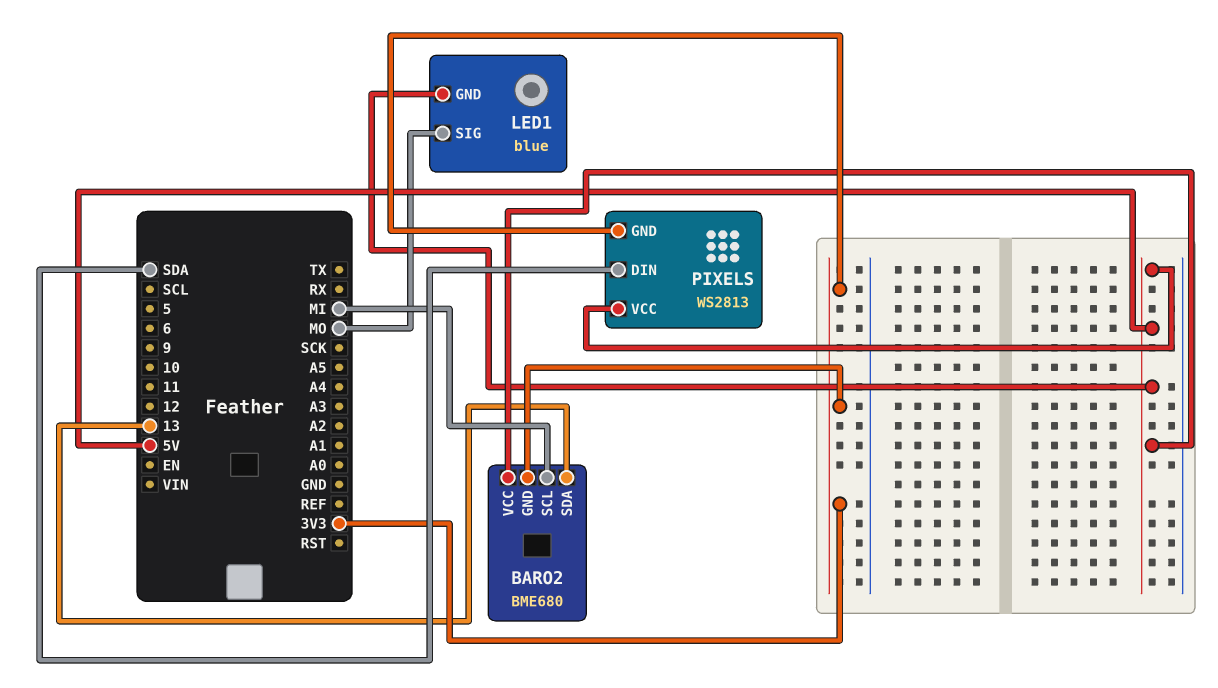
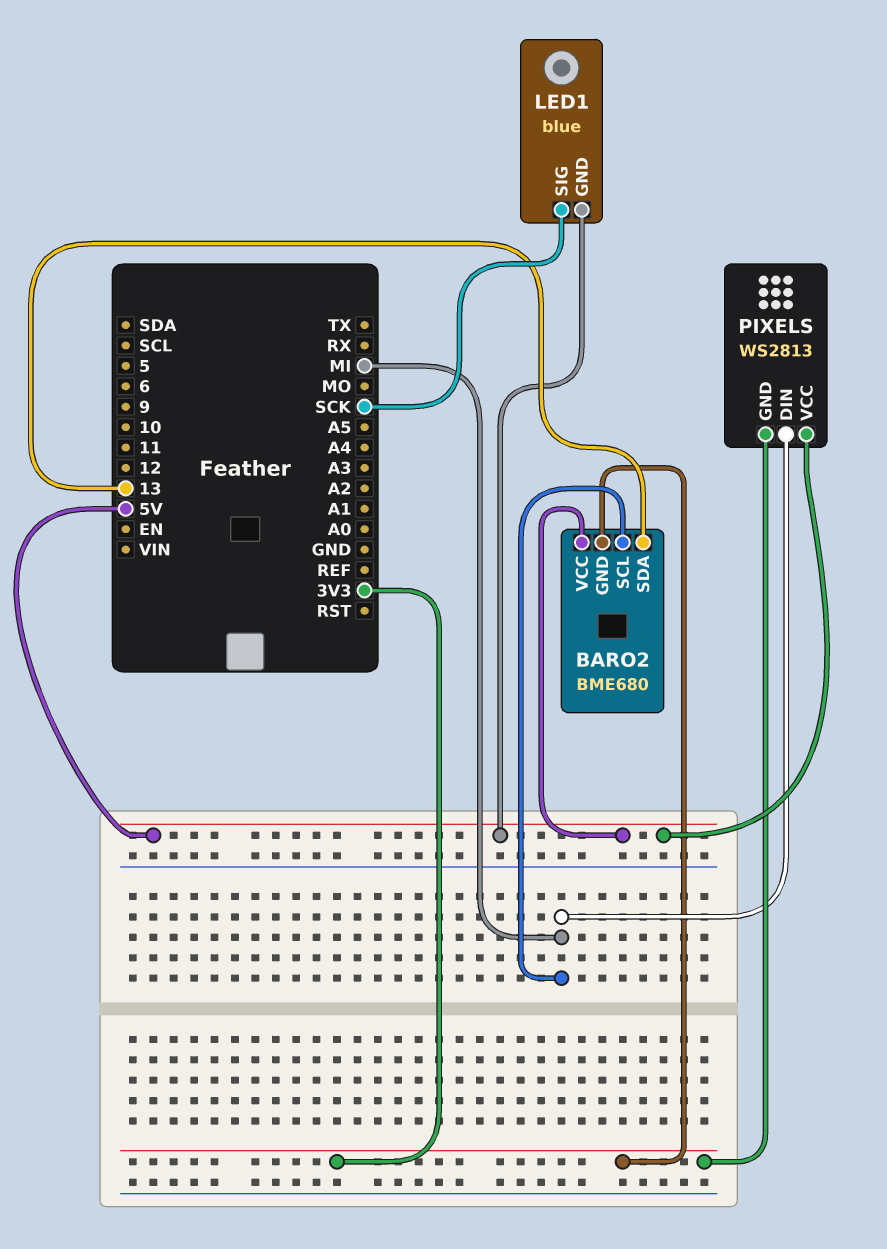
LED1 pin SIG: MO -> SCK
PIXELS pin DIN: SDA -> MI

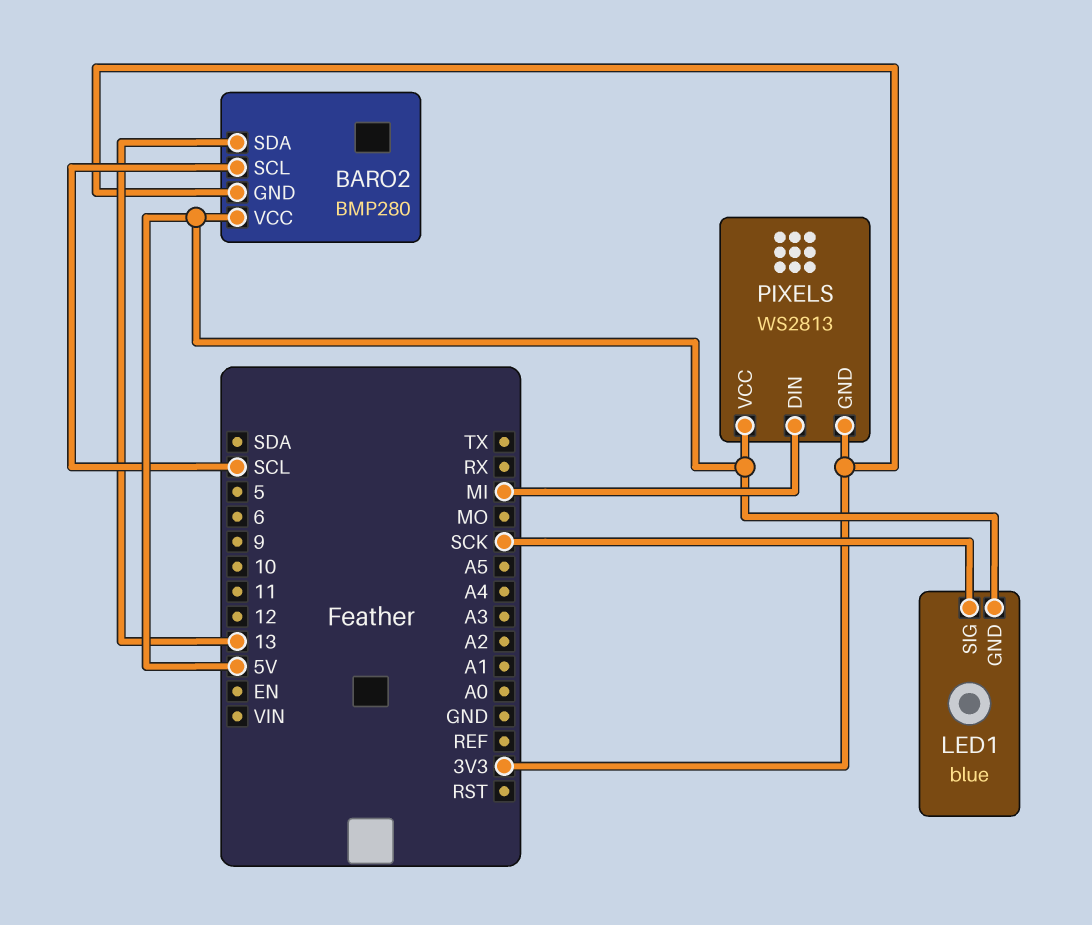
BARO2: BME680 -> BMP280
BARO2 pin SCL: MI -> SCL

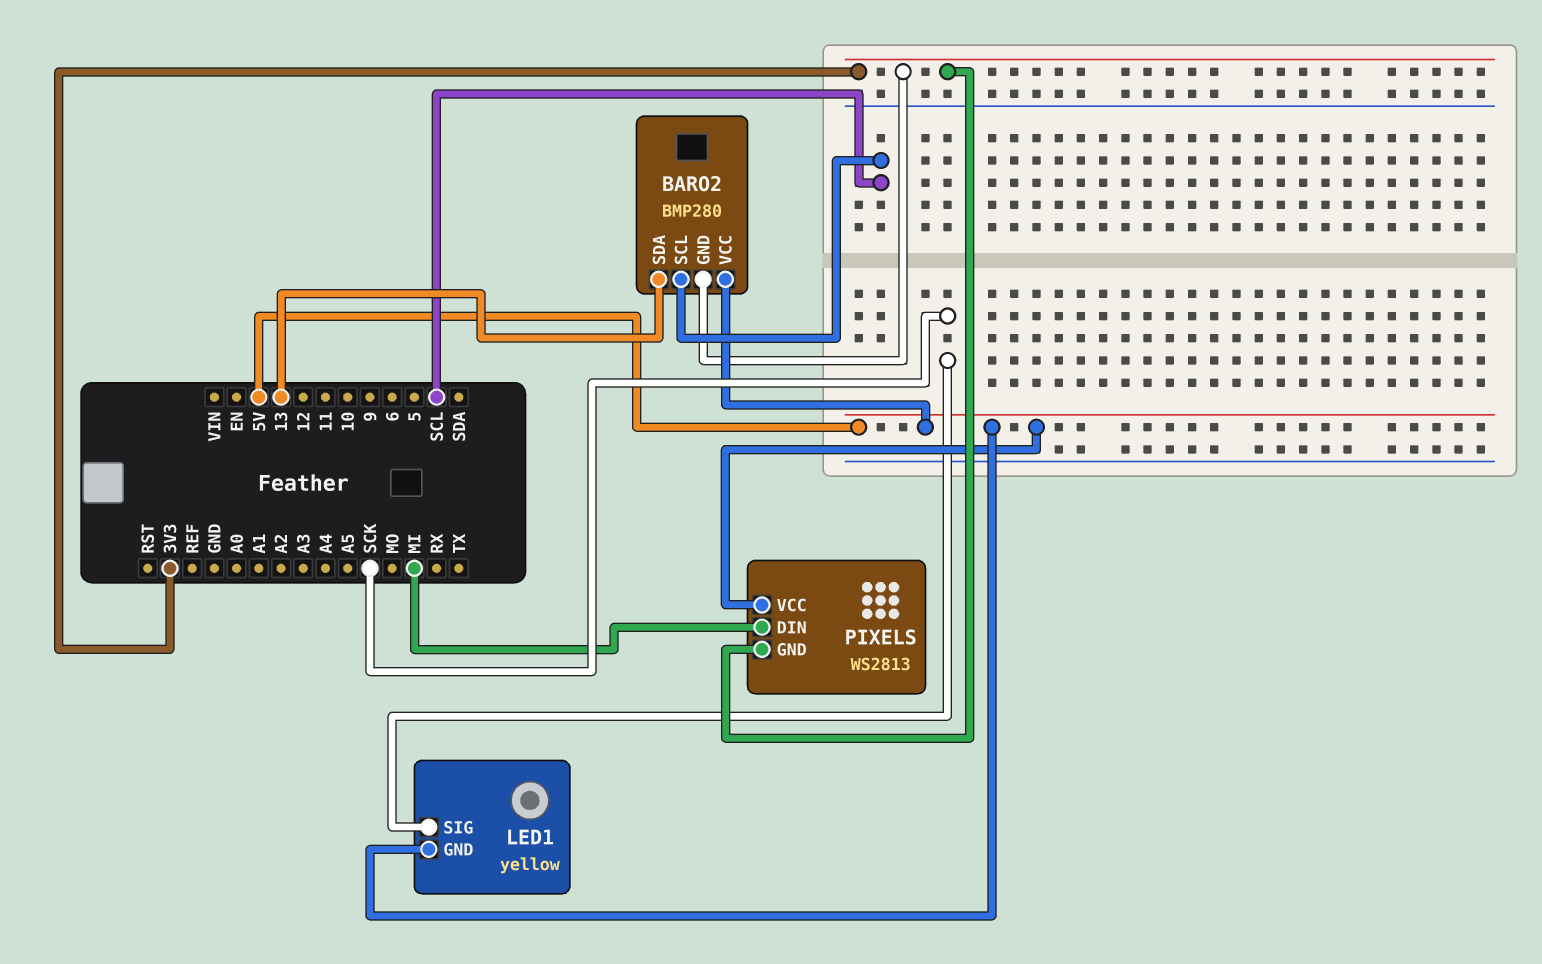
LED1: blue -> yellow

